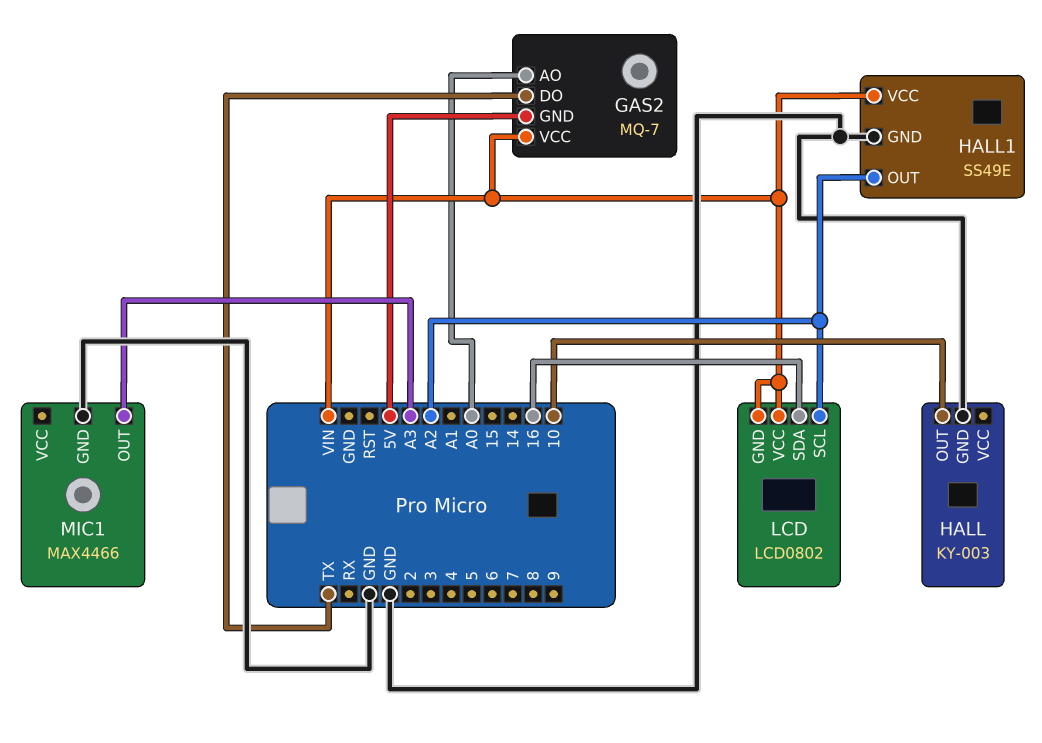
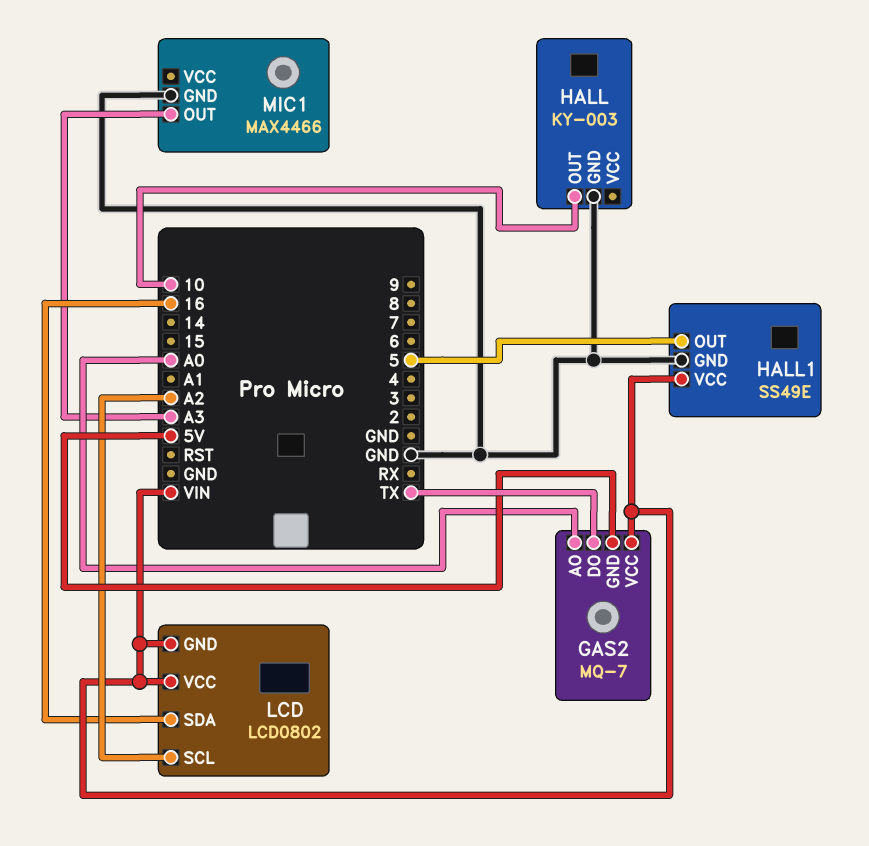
HALL1 pin OUT: A2 -> 5

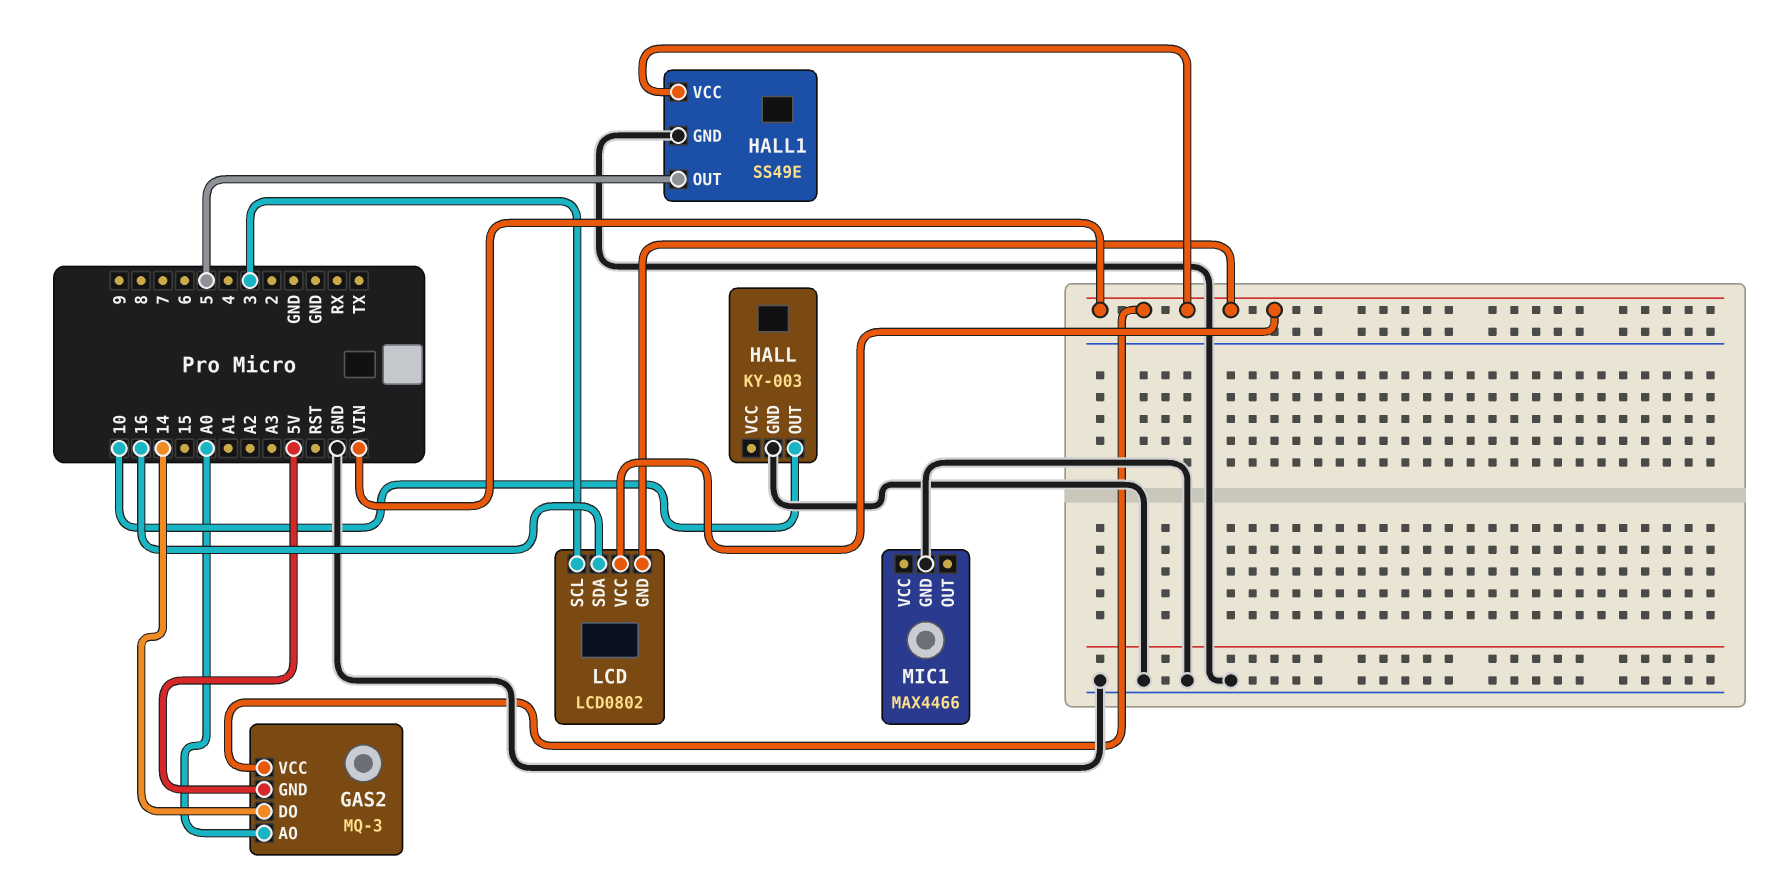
GAS2: MQ-7 -> MQ-3
GAS2 pin DO: TX -> 14
LCD pin SCL: A2 -> 3
MIC1 pin OUT: A3 -> none

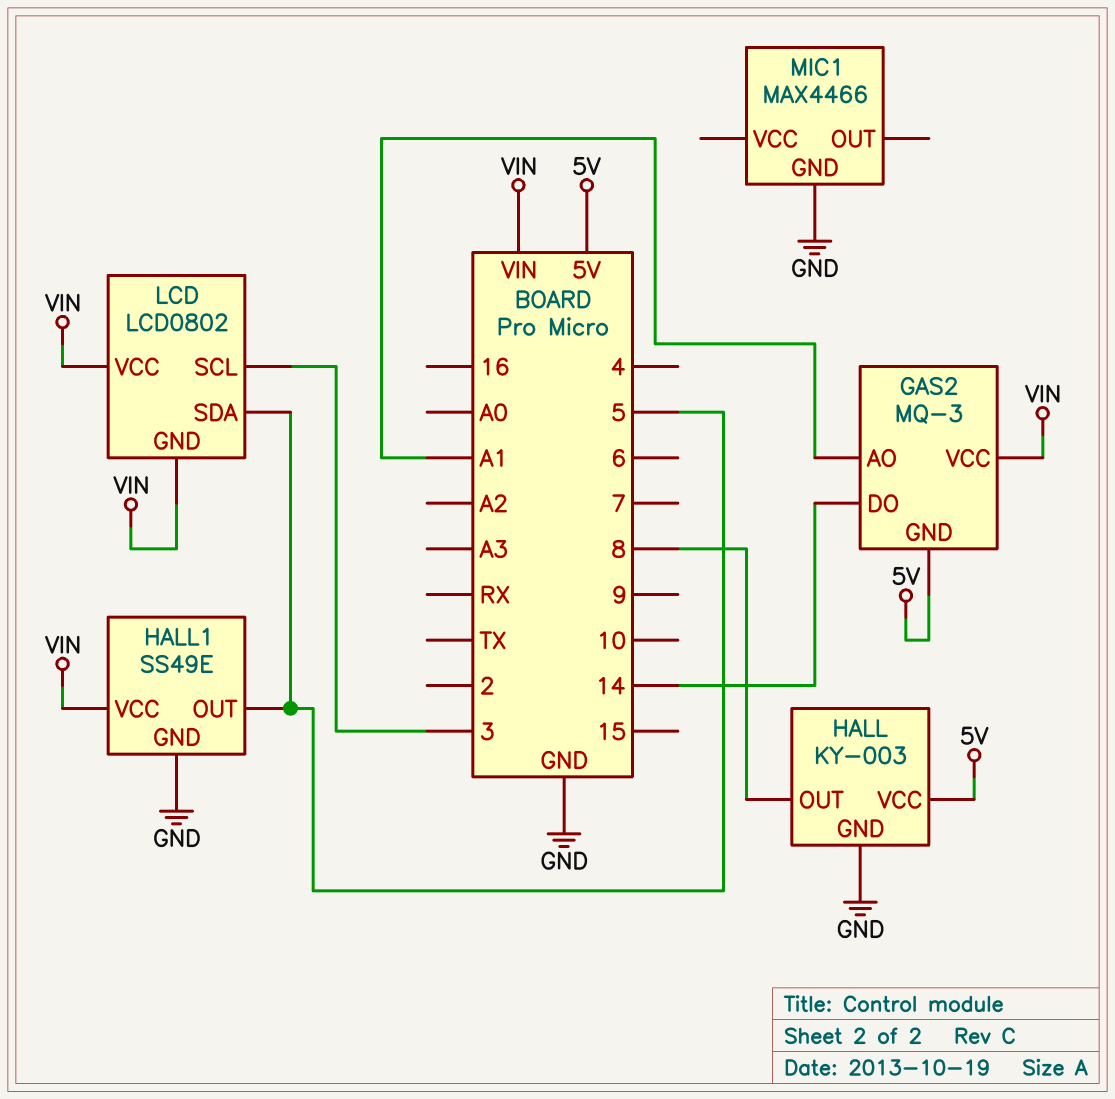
GAS2 pin AO: A0 -> A1
HALL pin OUT: 10 -> 8
HALL pin VCC: none -> 5V
LCD pin SDA: 16 -> 5

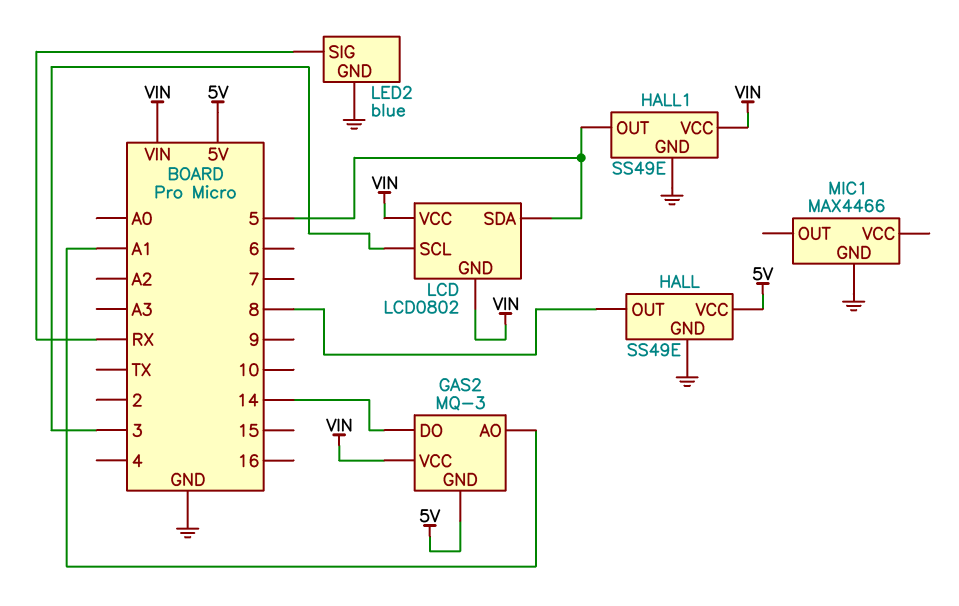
HALL: KY-003 -> SS49E
LED2: none -> blue
LED2 pin GND: none -> GND
LED2 pin SIG: none -> RX

